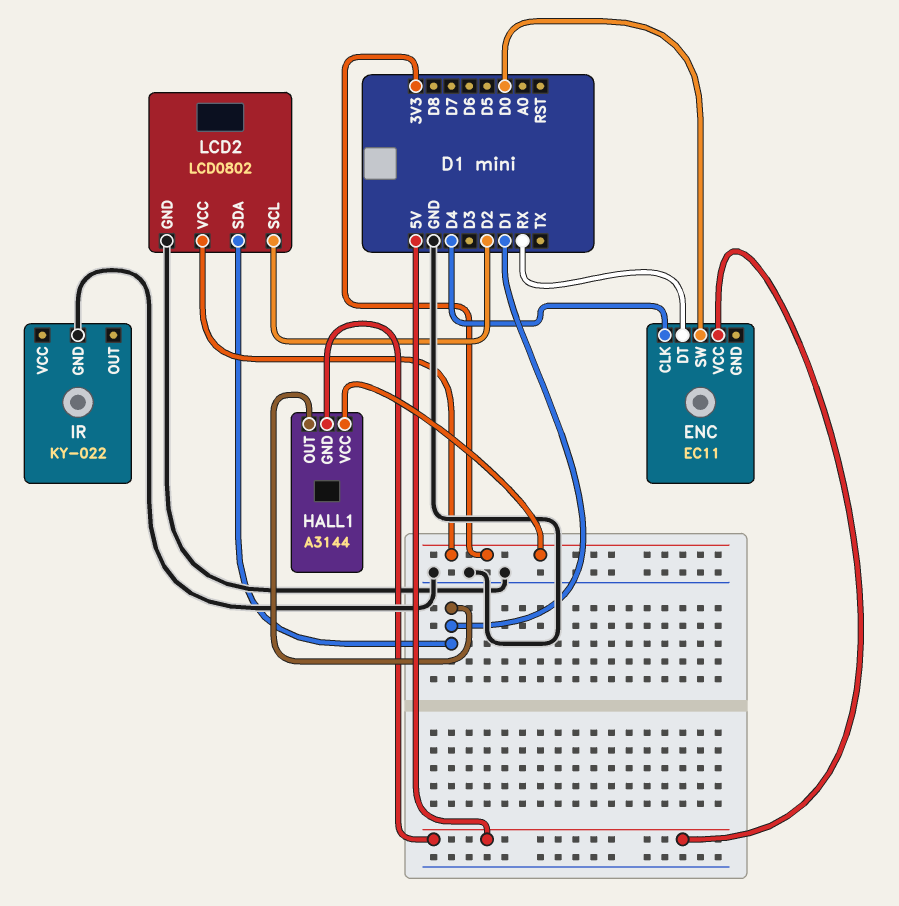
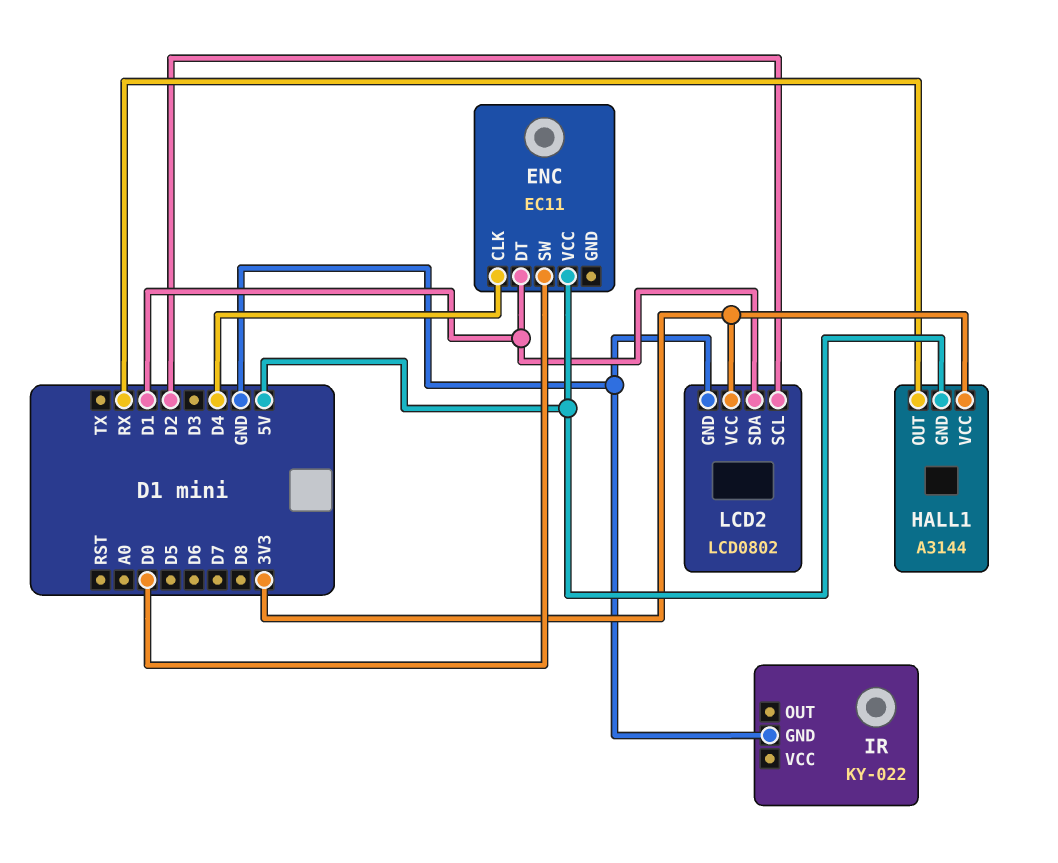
ENC pin DT: RX -> D1
HALL1 pin OUT: D1 -> RX

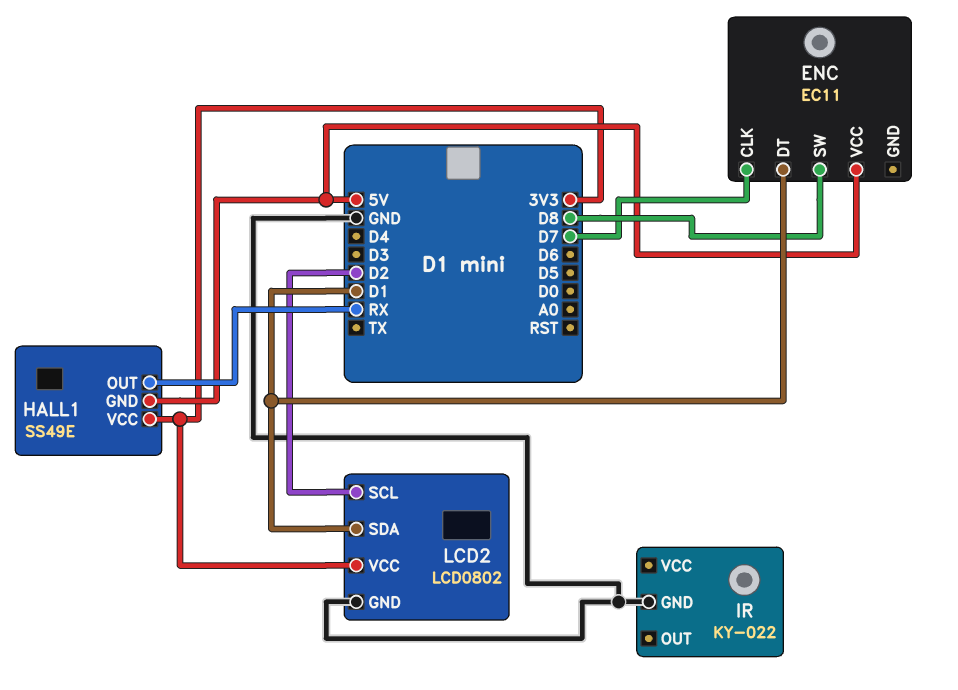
ENC pin CLK: D4 -> D7
ENC pin SW: D0 -> D8
HALL1: A3144 -> SS49E

